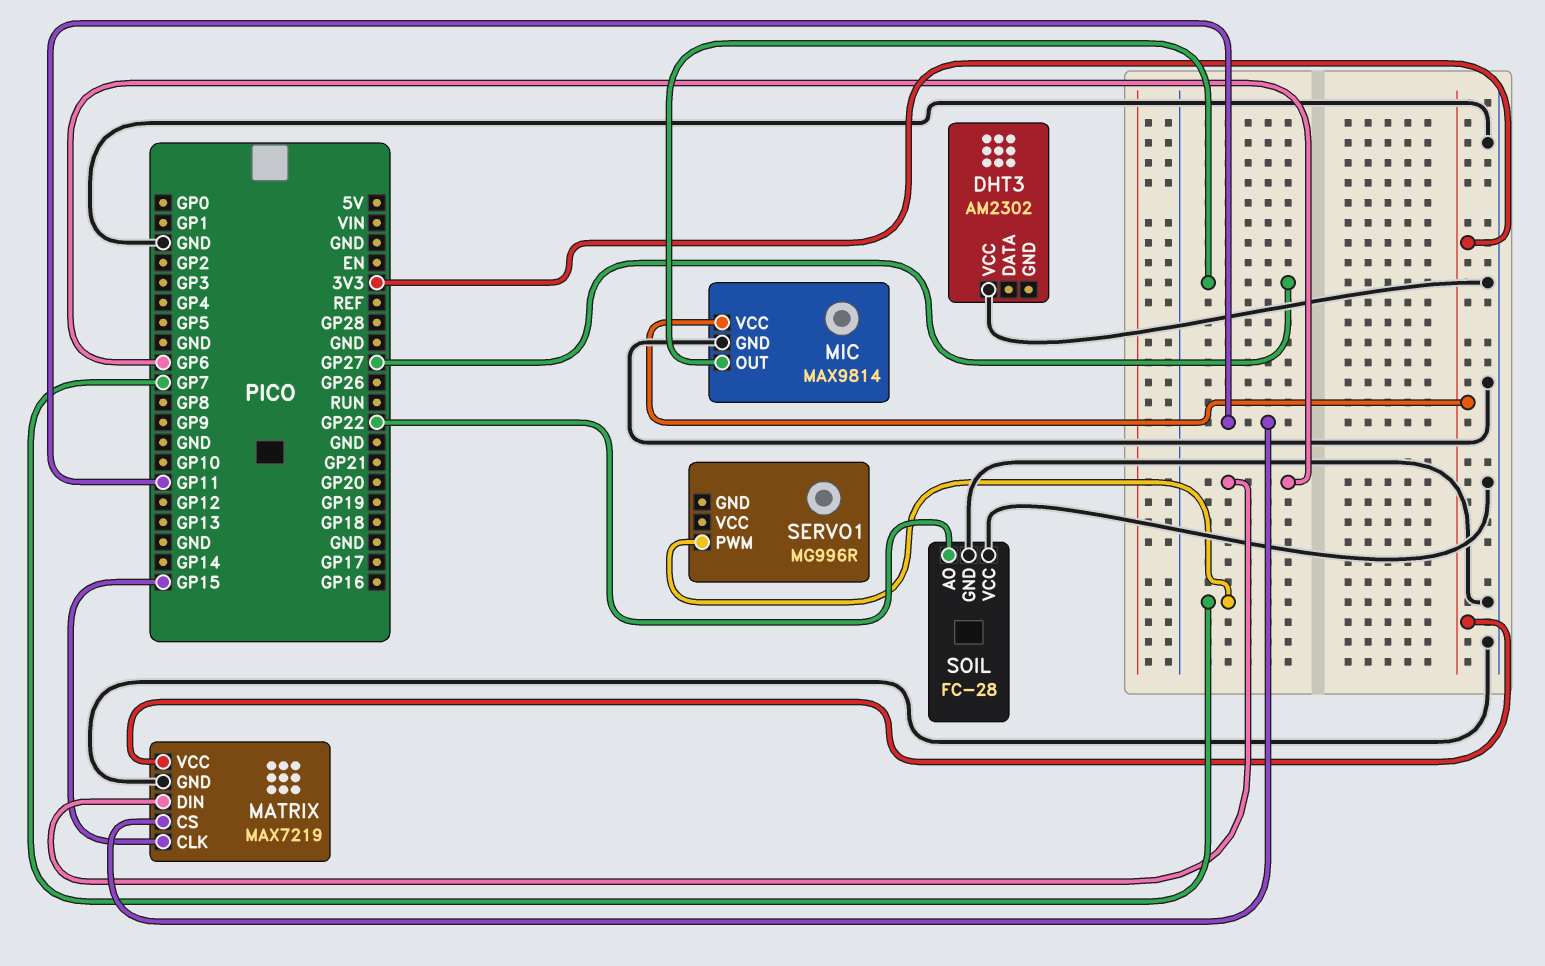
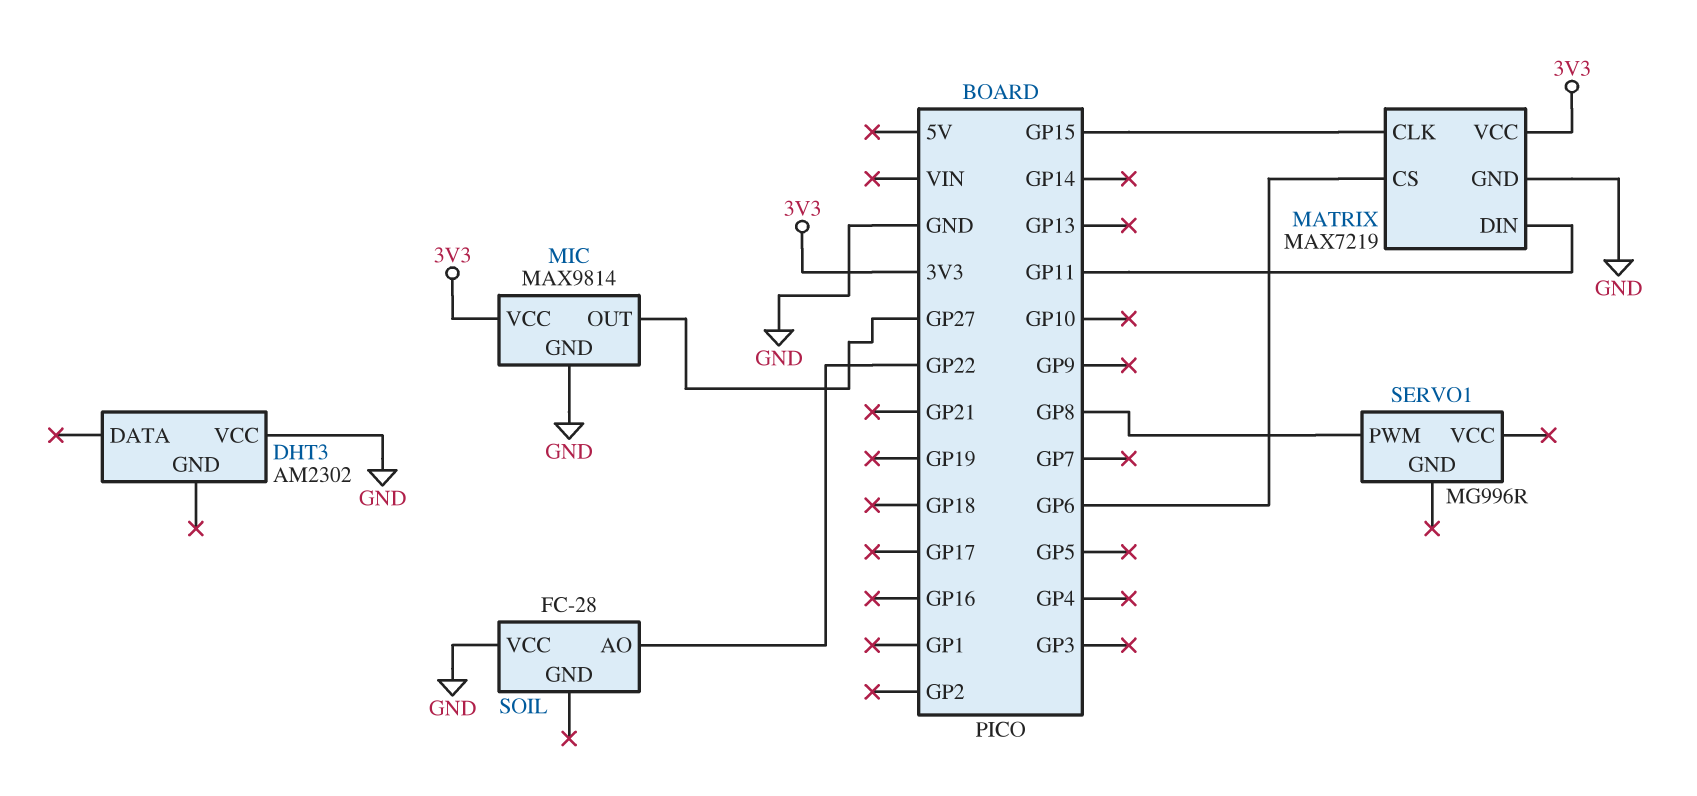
MATRIX pin CS: GP11 -> GP6
MATRIX pin DIN: GP6 -> GP11
SERVO1 pin PWM: GP7 -> GP8
SOIL pin GND: GND -> none

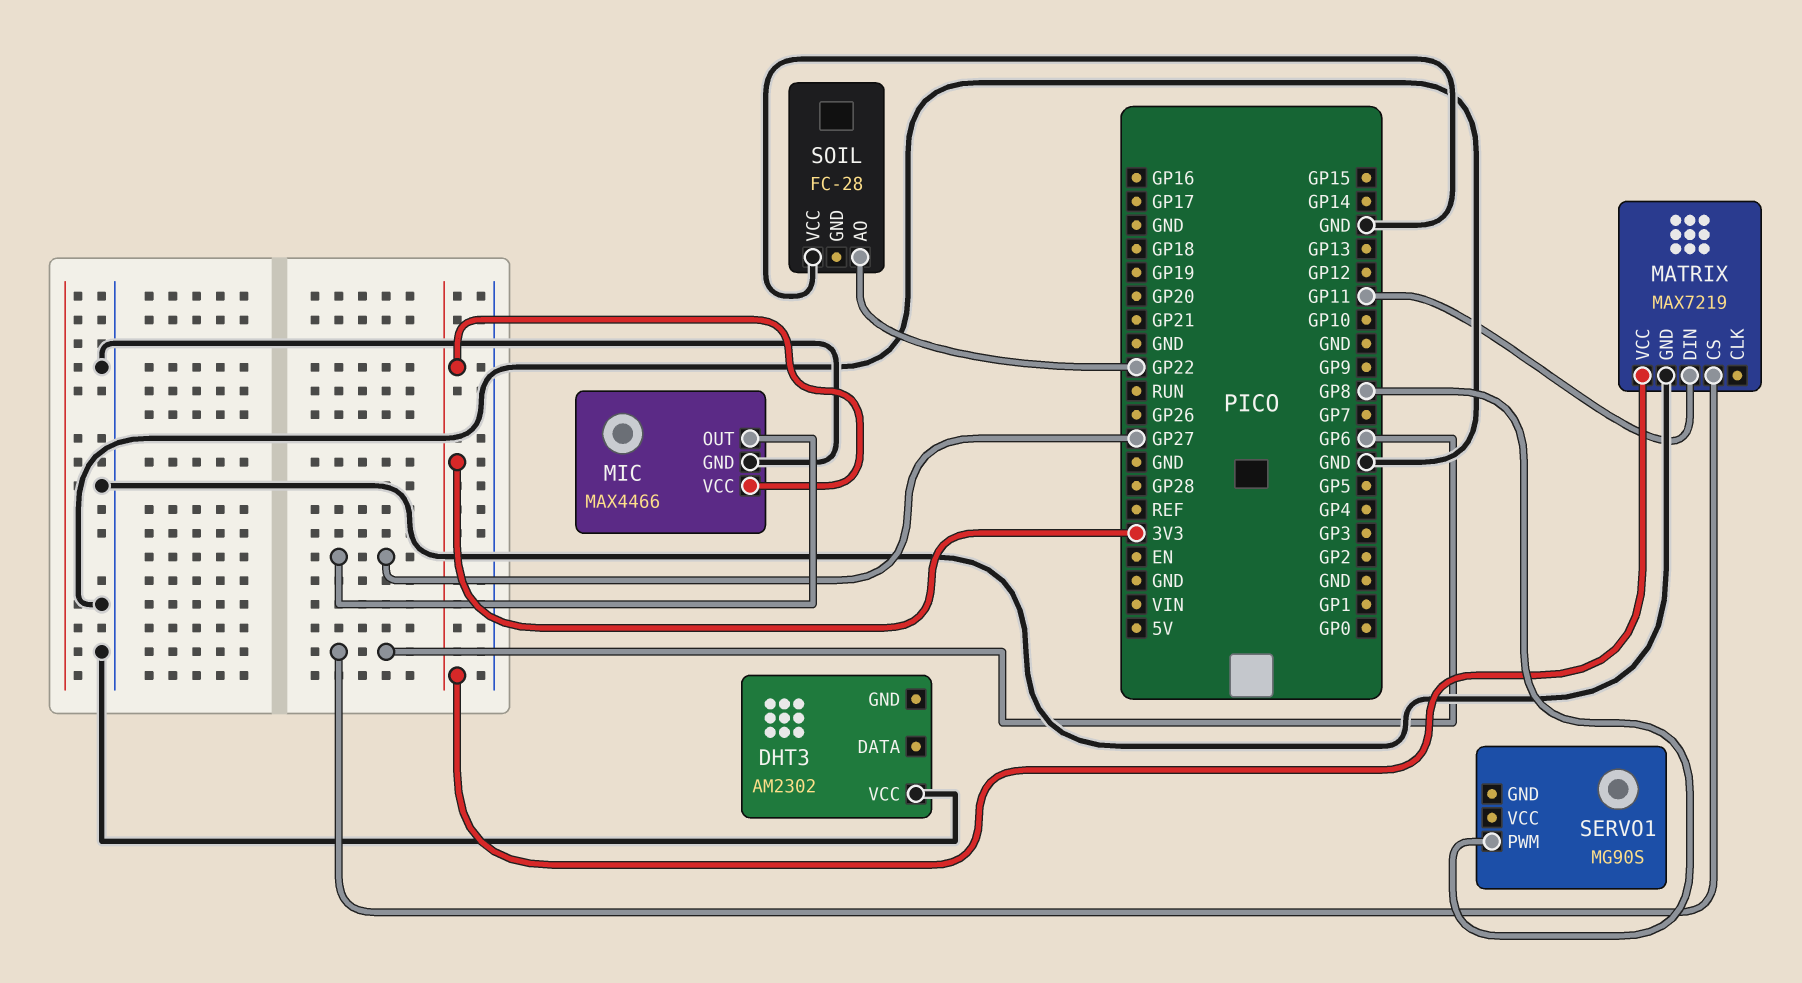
MATRIX pin CLK: GP15 -> none
MIC: MAX9814 -> MAX4466
SERVO1: MG996R -> MG90S

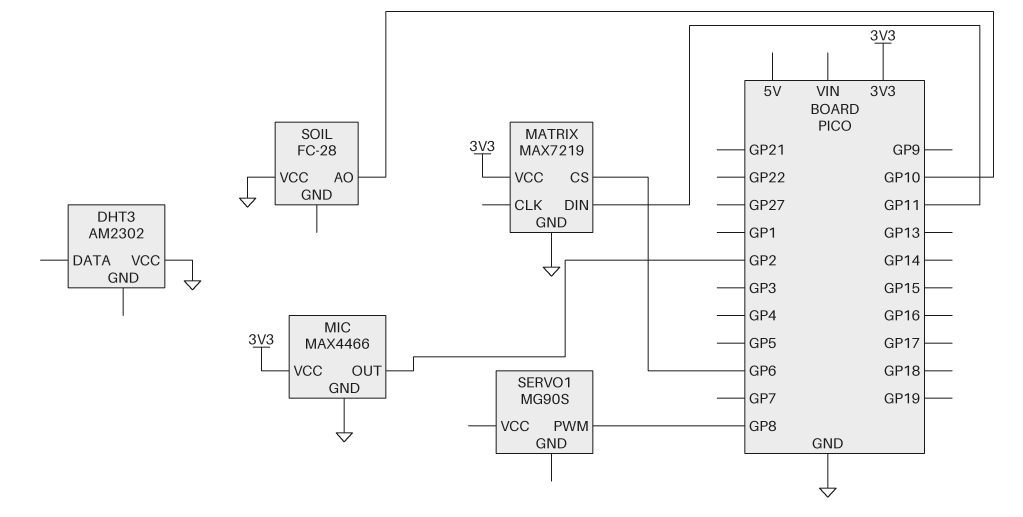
MIC pin OUT: GP27 -> GP2
SOIL pin AO: GP22 -> GP10

